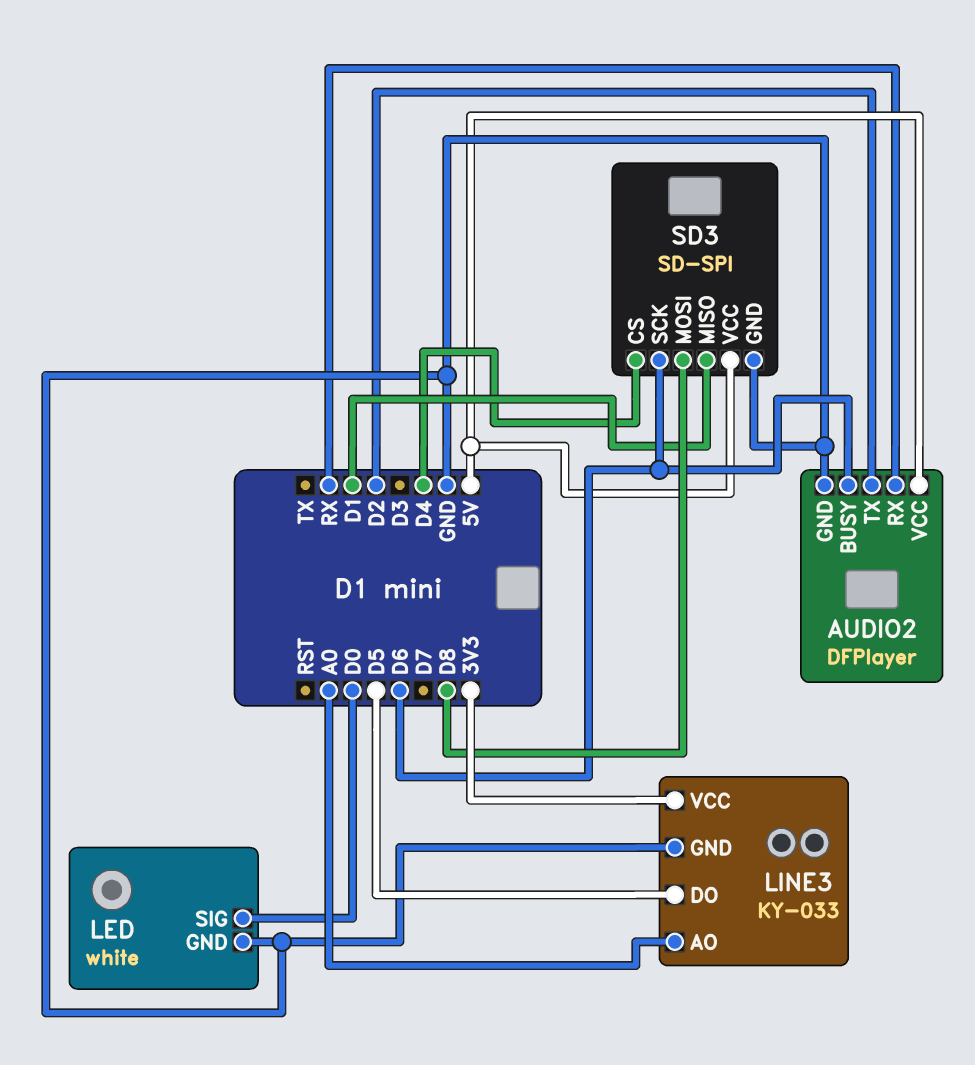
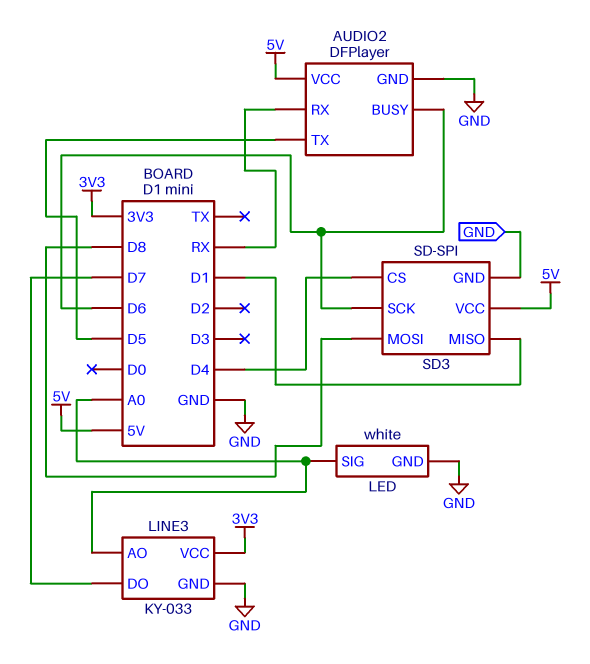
AUDIO2 pin TX: D2 -> D5
LED pin SIG: D0 -> A0
LINE3 pin DO: D5 -> D7

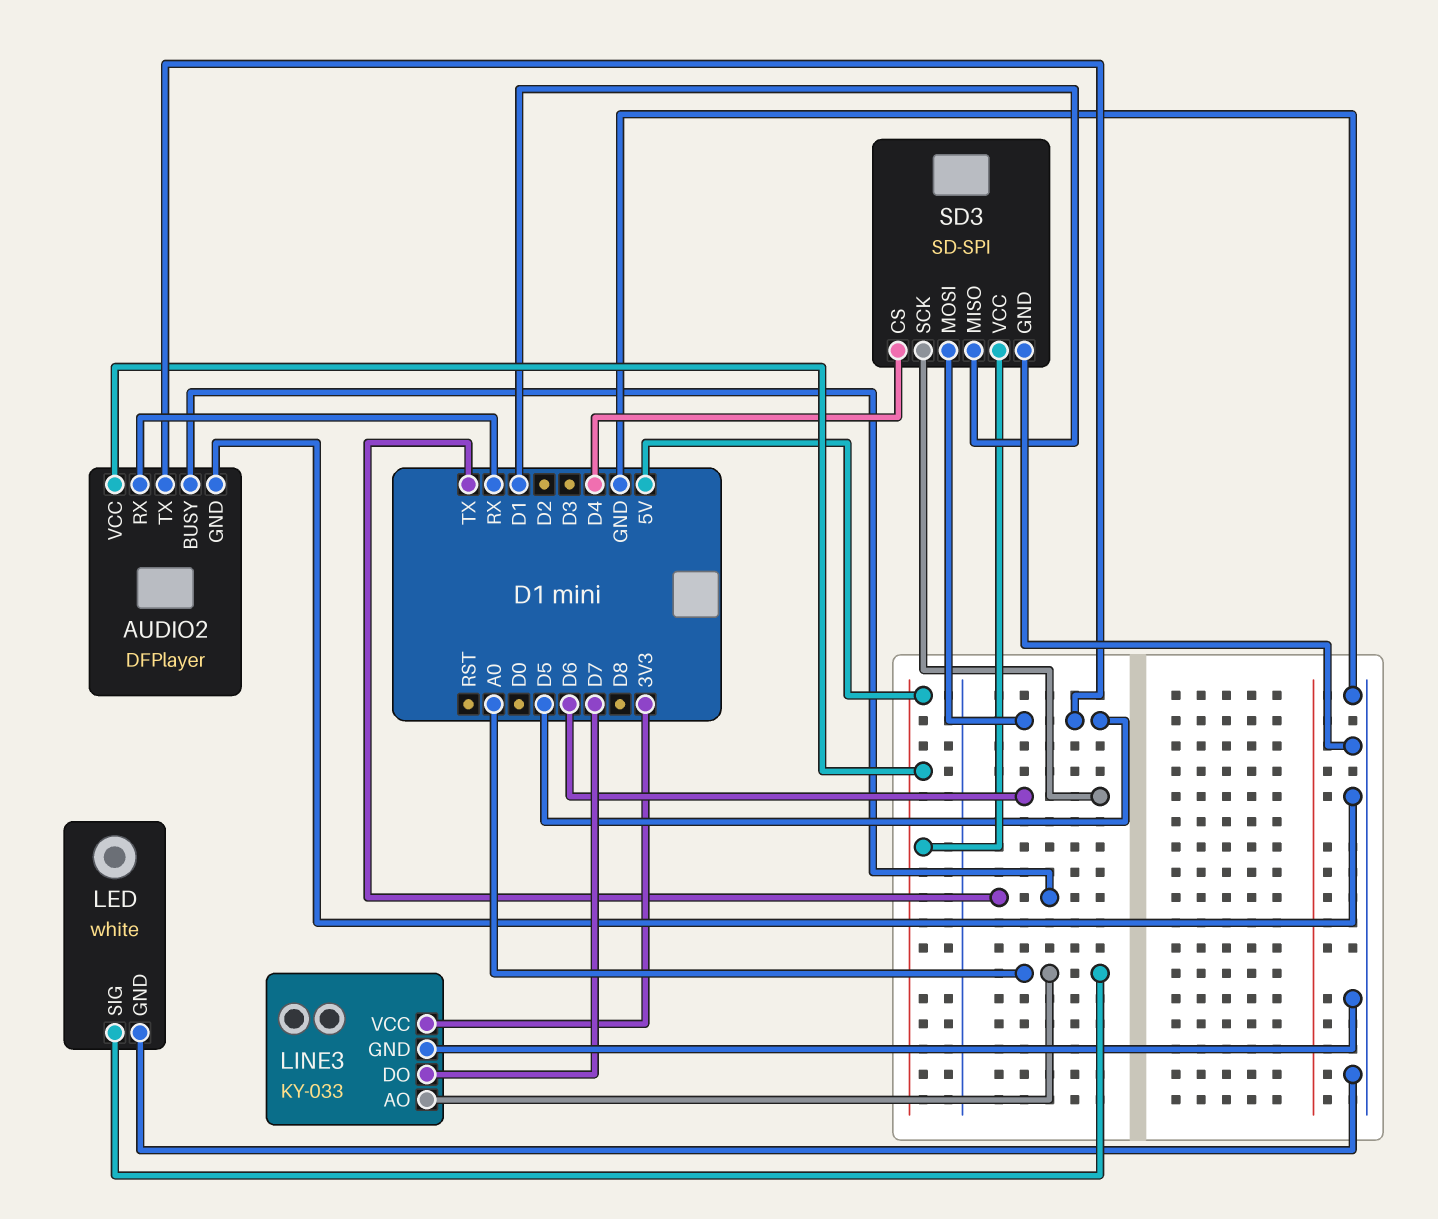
AUDIO2 pin BUSY: D6 -> TX
SD3 pin MOSI: D8 -> D5

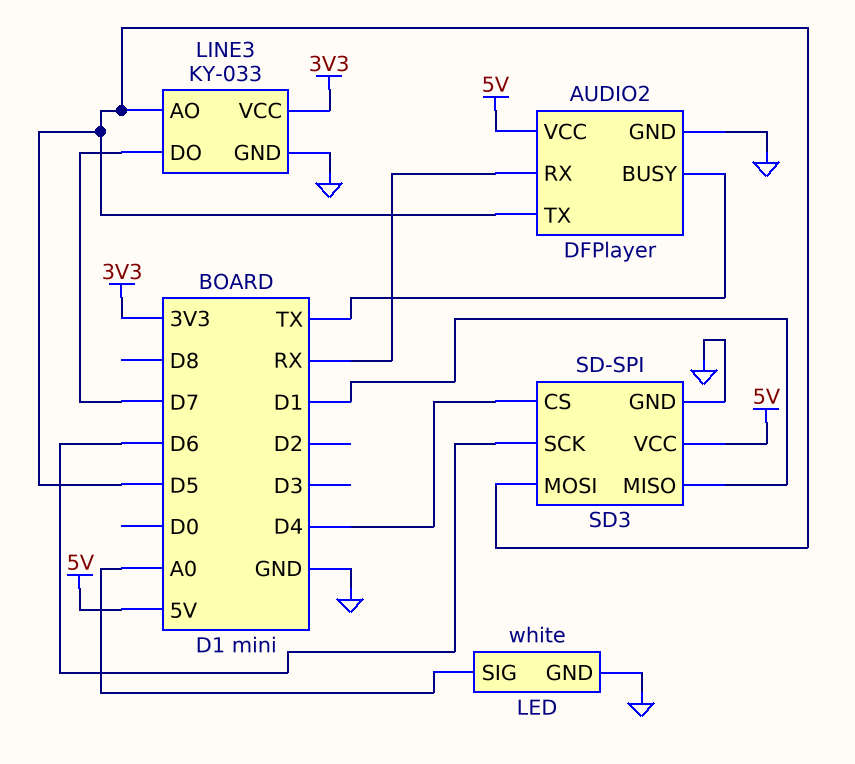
LINE3 pin AO: A0 -> D5

